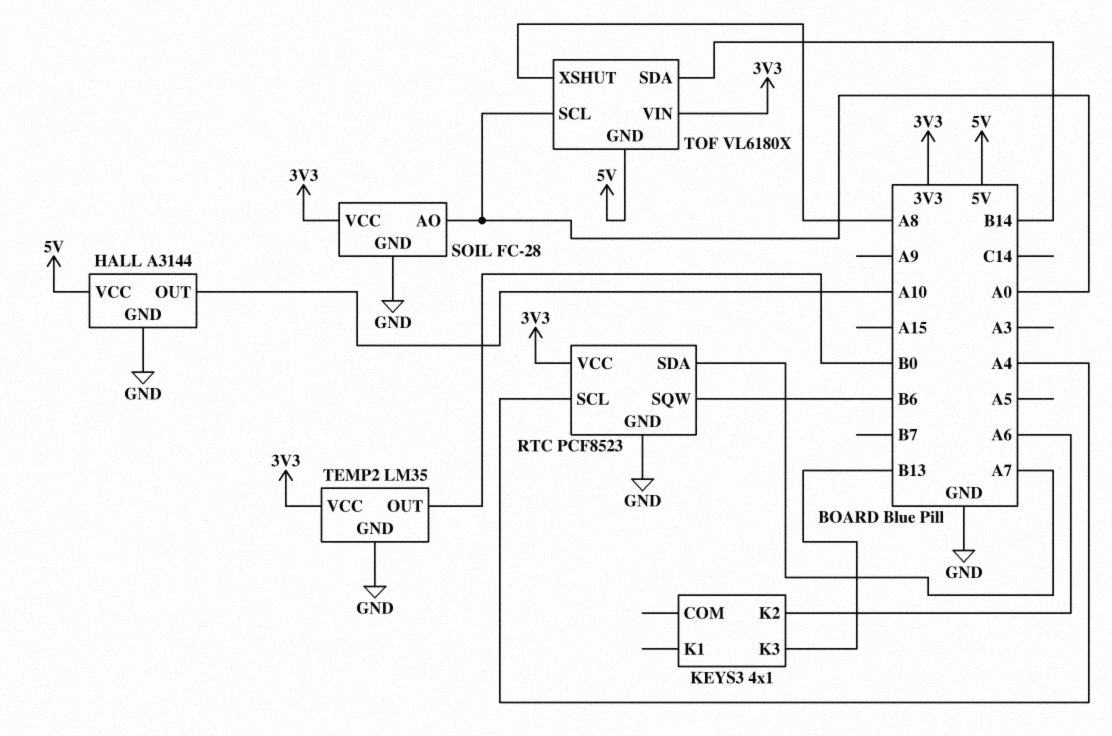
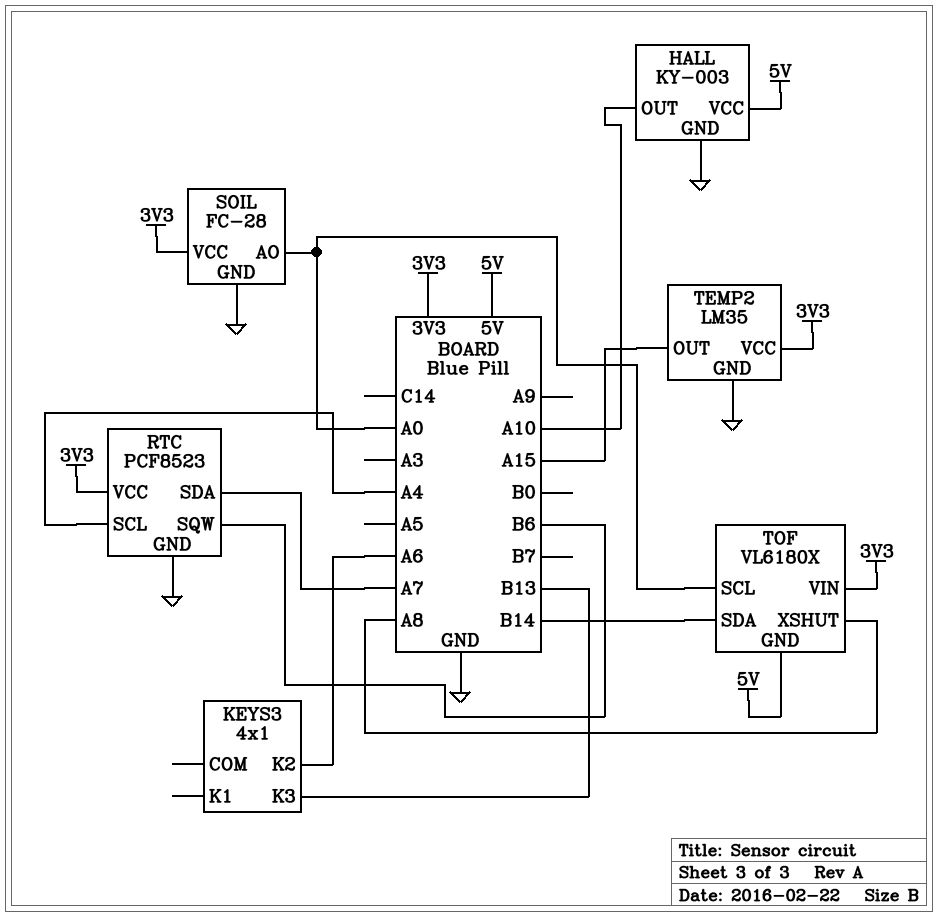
HALL: A3144 -> KY-003
TEMP2 pin OUT: B0 -> A15

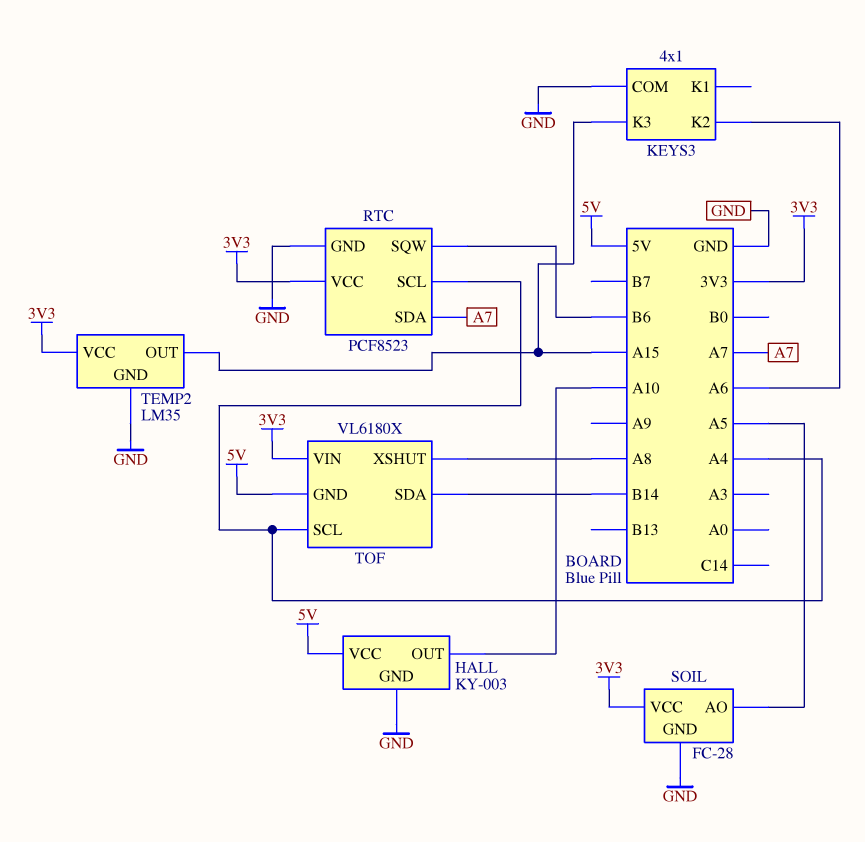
KEYS3 pin COM: none -> GND
KEYS3 pin K3: B13 -> A15
SOIL pin AO: A0 -> A5
TOF pin SCL: A0 -> A4

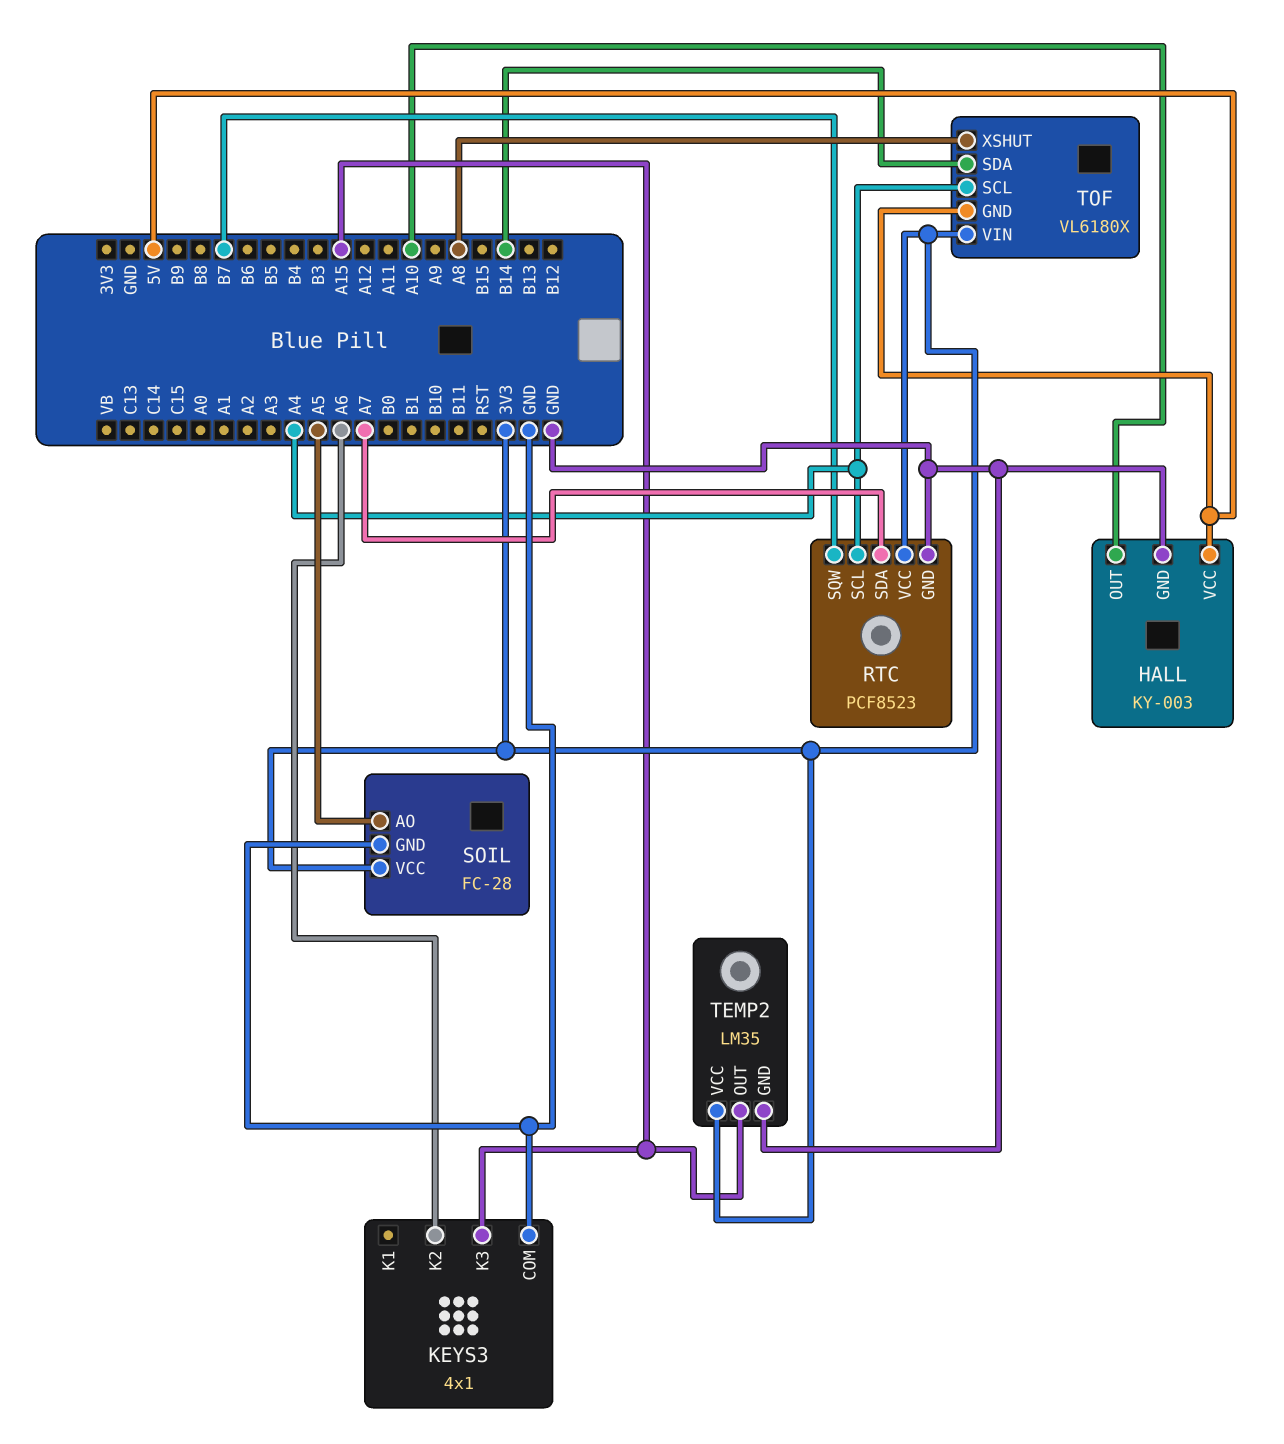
RTC pin SQW: B6 -> B7

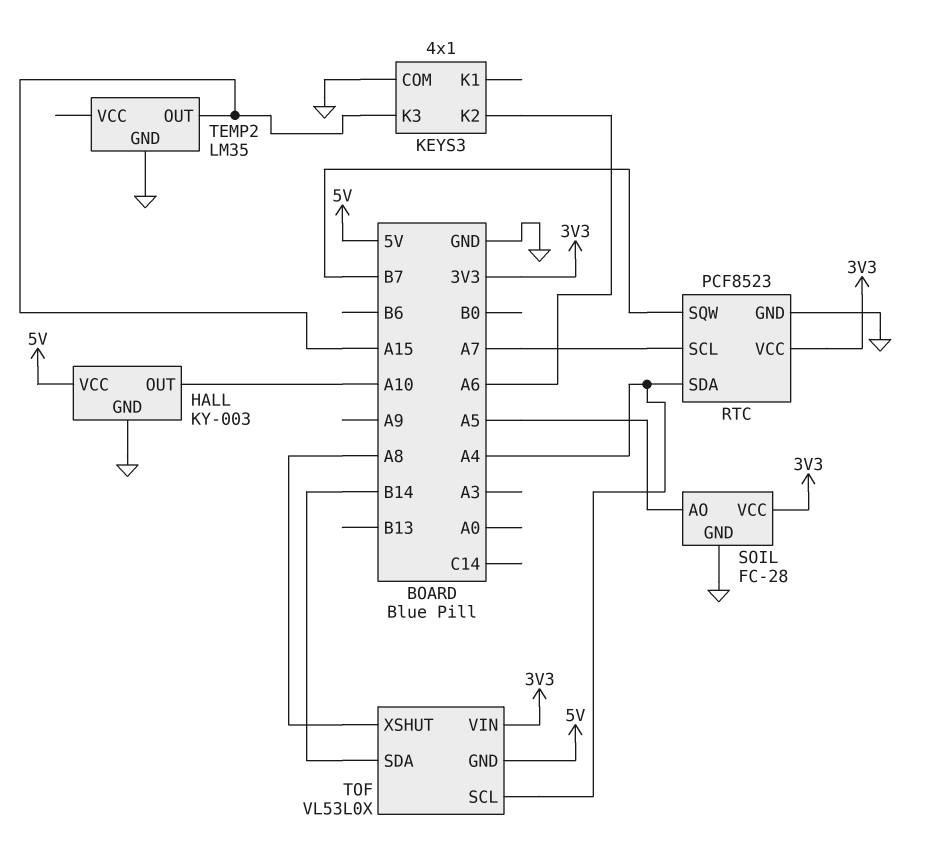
RTC pin SCL: A4 -> A7
RTC pin SDA: A7 -> A4
TEMP2 pin VCC: 3V3 -> none
TOF: VL6180X -> VL53L0X

